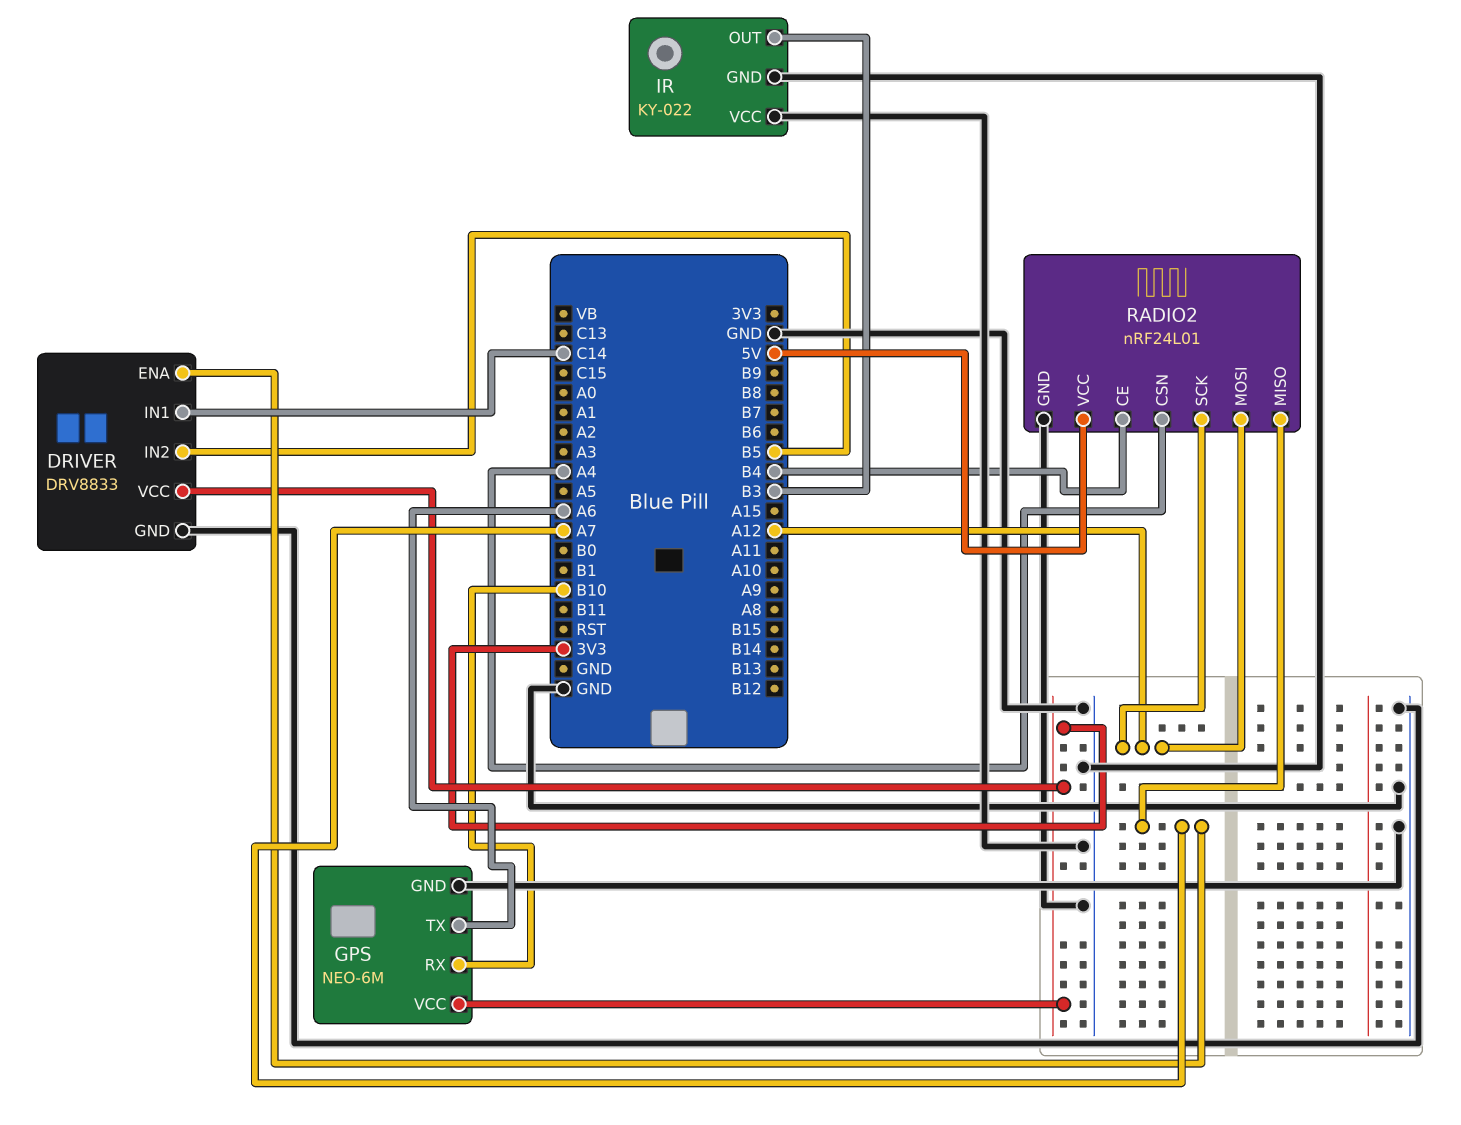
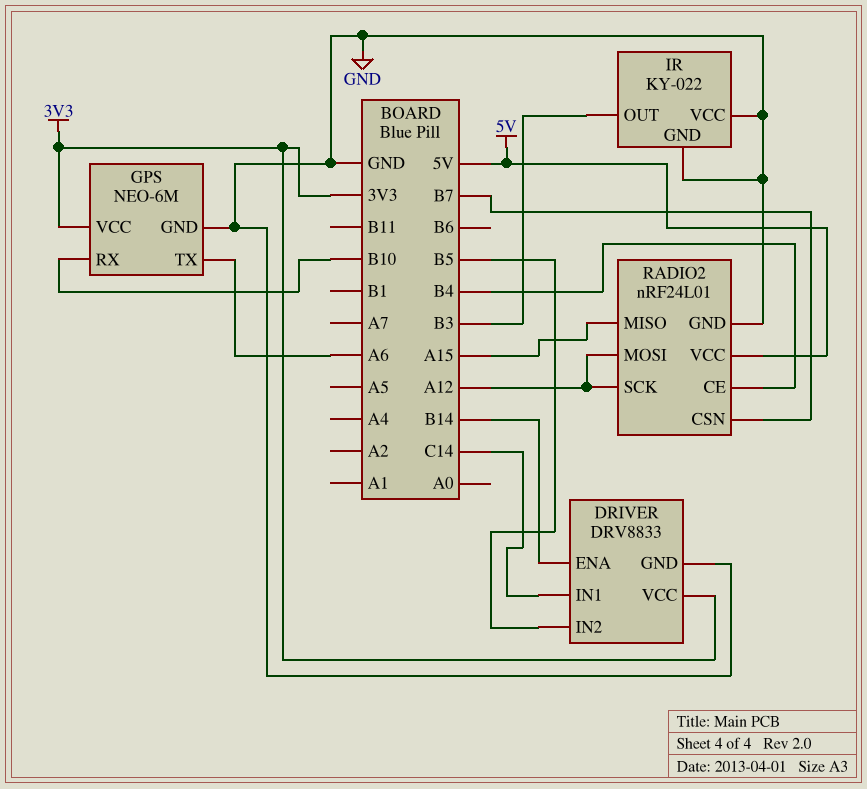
DRIVER pin ENA: A7 -> B14
RADIO2 pin CSN: A4 -> B7
RADIO2 pin MISO: A7 -> A15

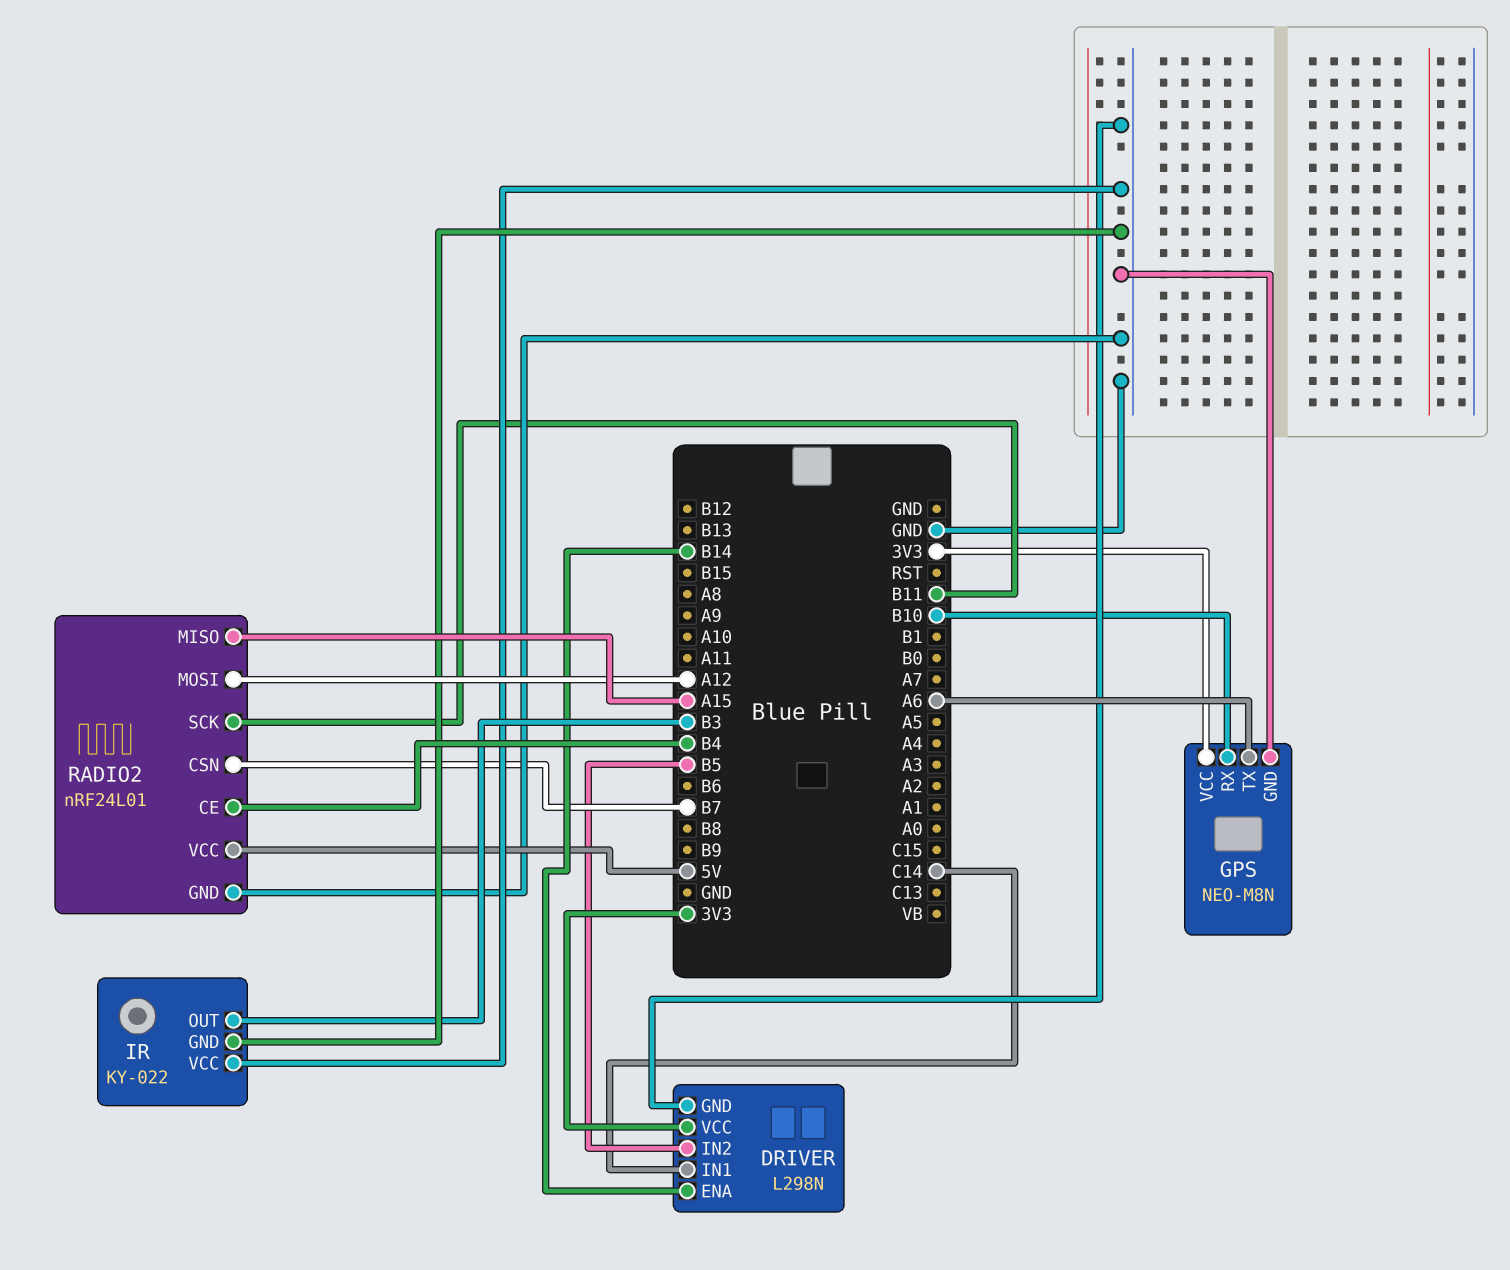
DRIVER: DRV8833 -> L298N
GPS: NEO-6M -> NEO-M8N
RADIO2 pin SCK: A12 -> B11

